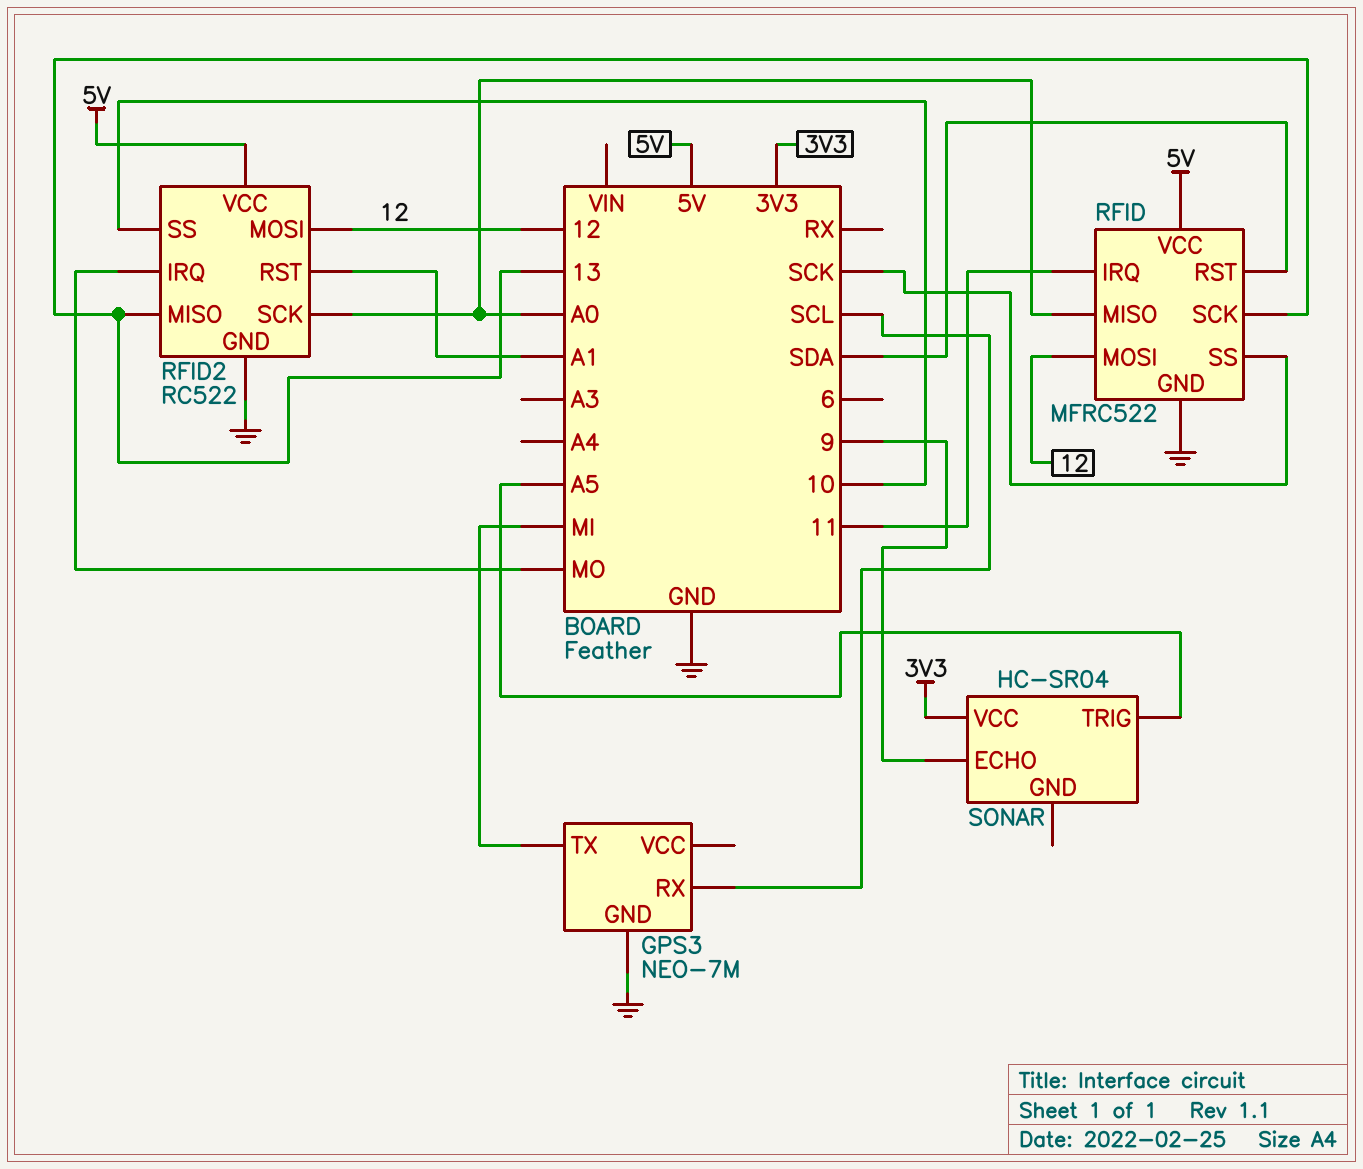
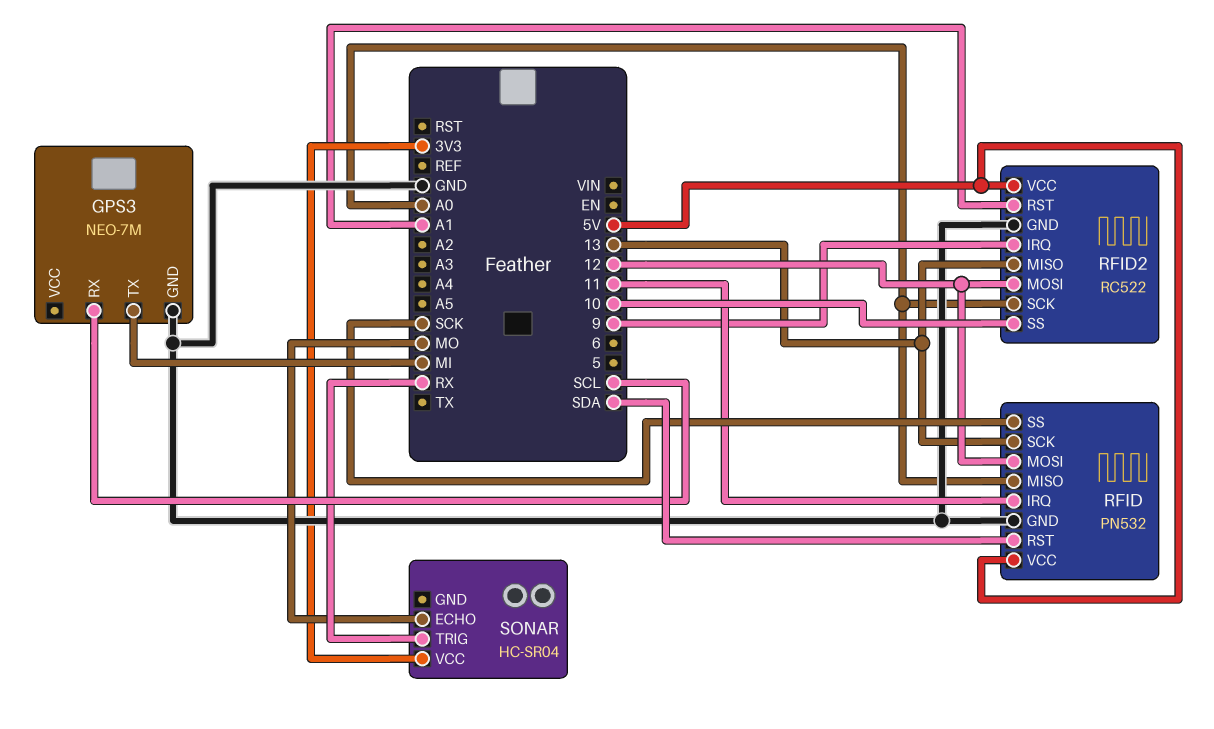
RFID: MFRC522 -> PN532
RFID2 pin IRQ: MO -> 9
SONAR pin ECHO: 9 -> MO
SONAR pin TRIG: A5 -> RX

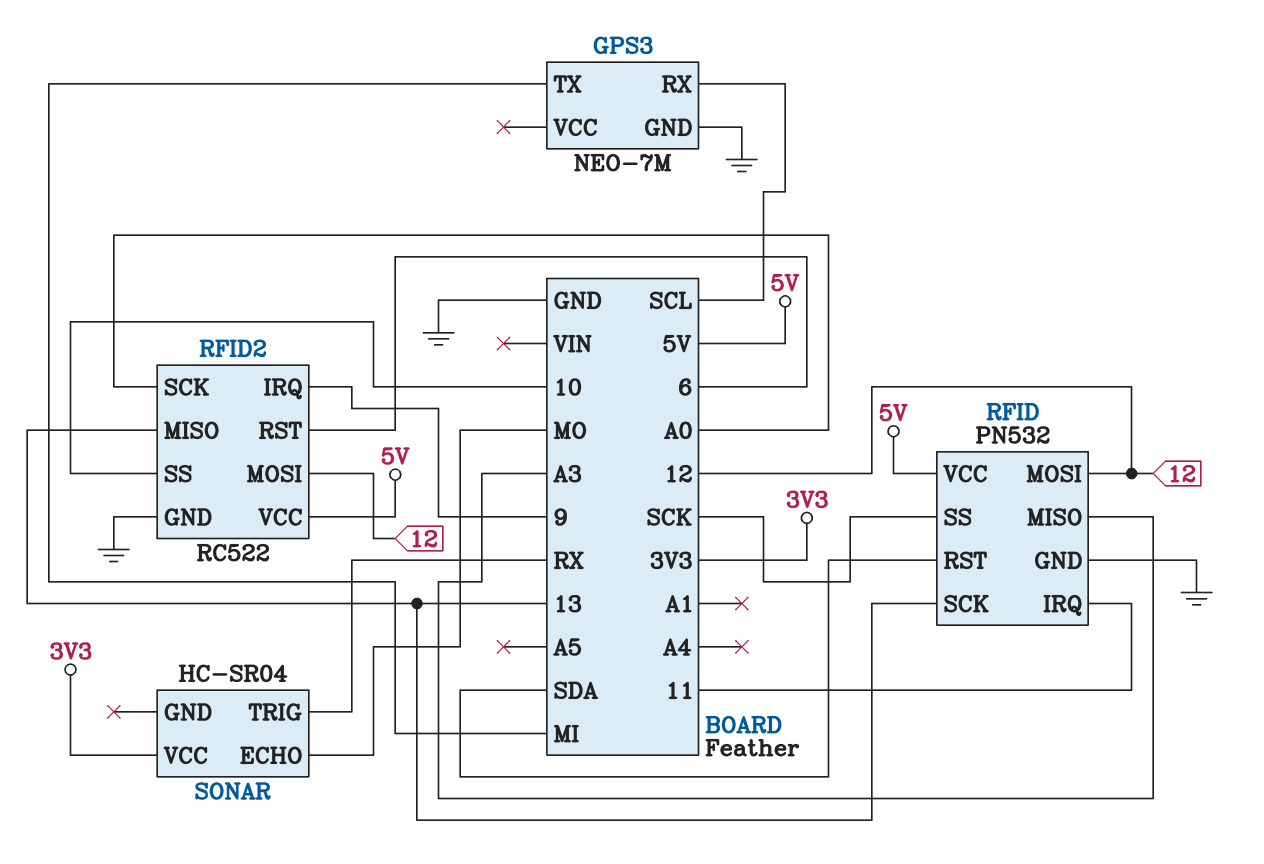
RFID pin MISO: A0 -> A3
RFID2 pin RST: A1 -> 6

